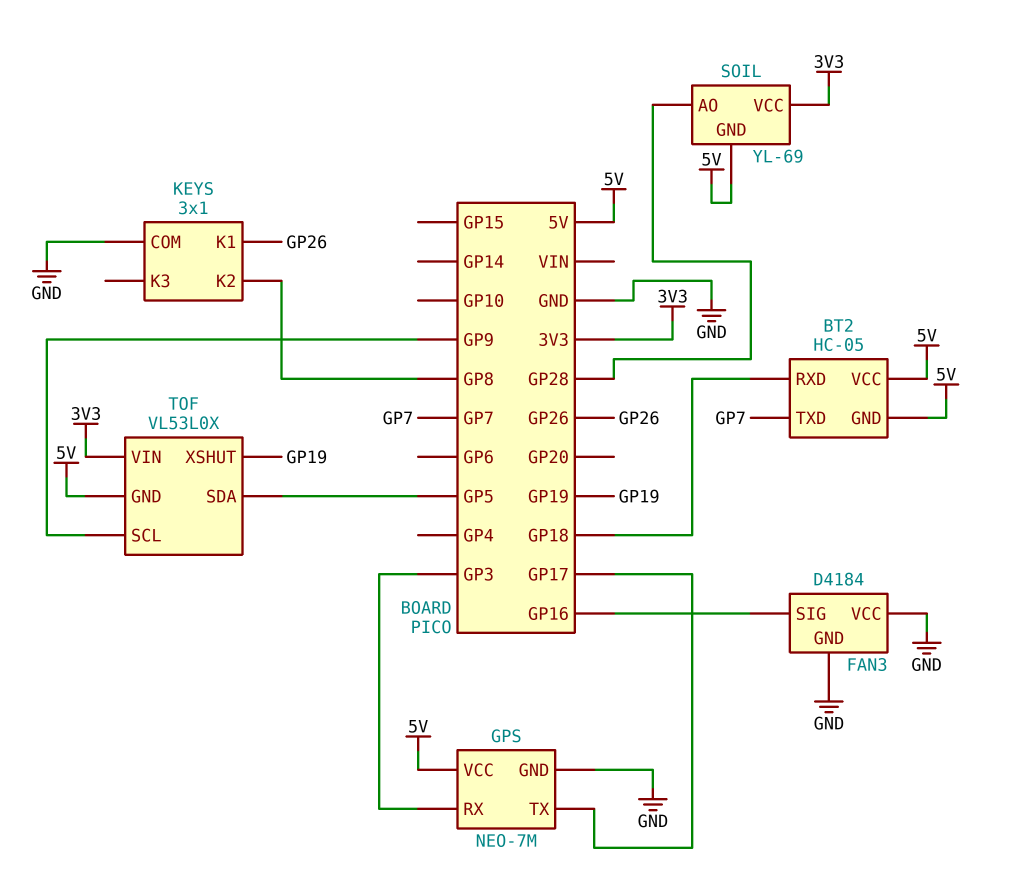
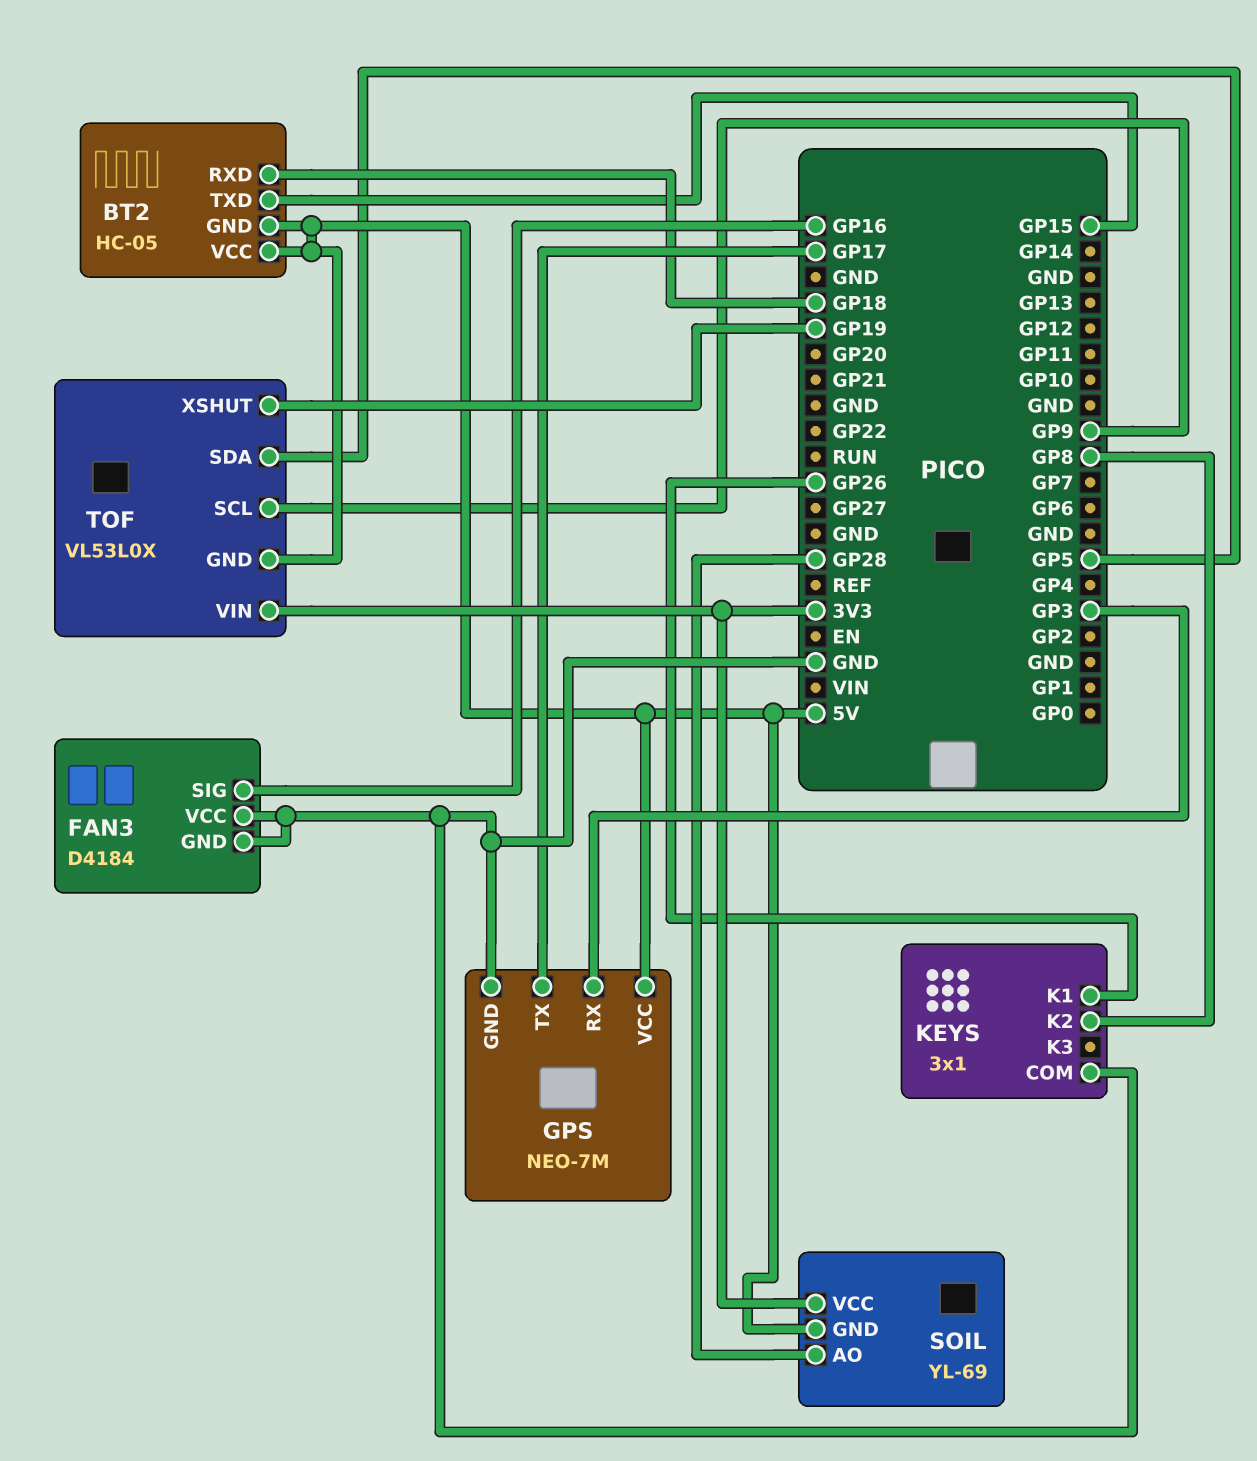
BT2 pin TXD: GP7 -> GP15

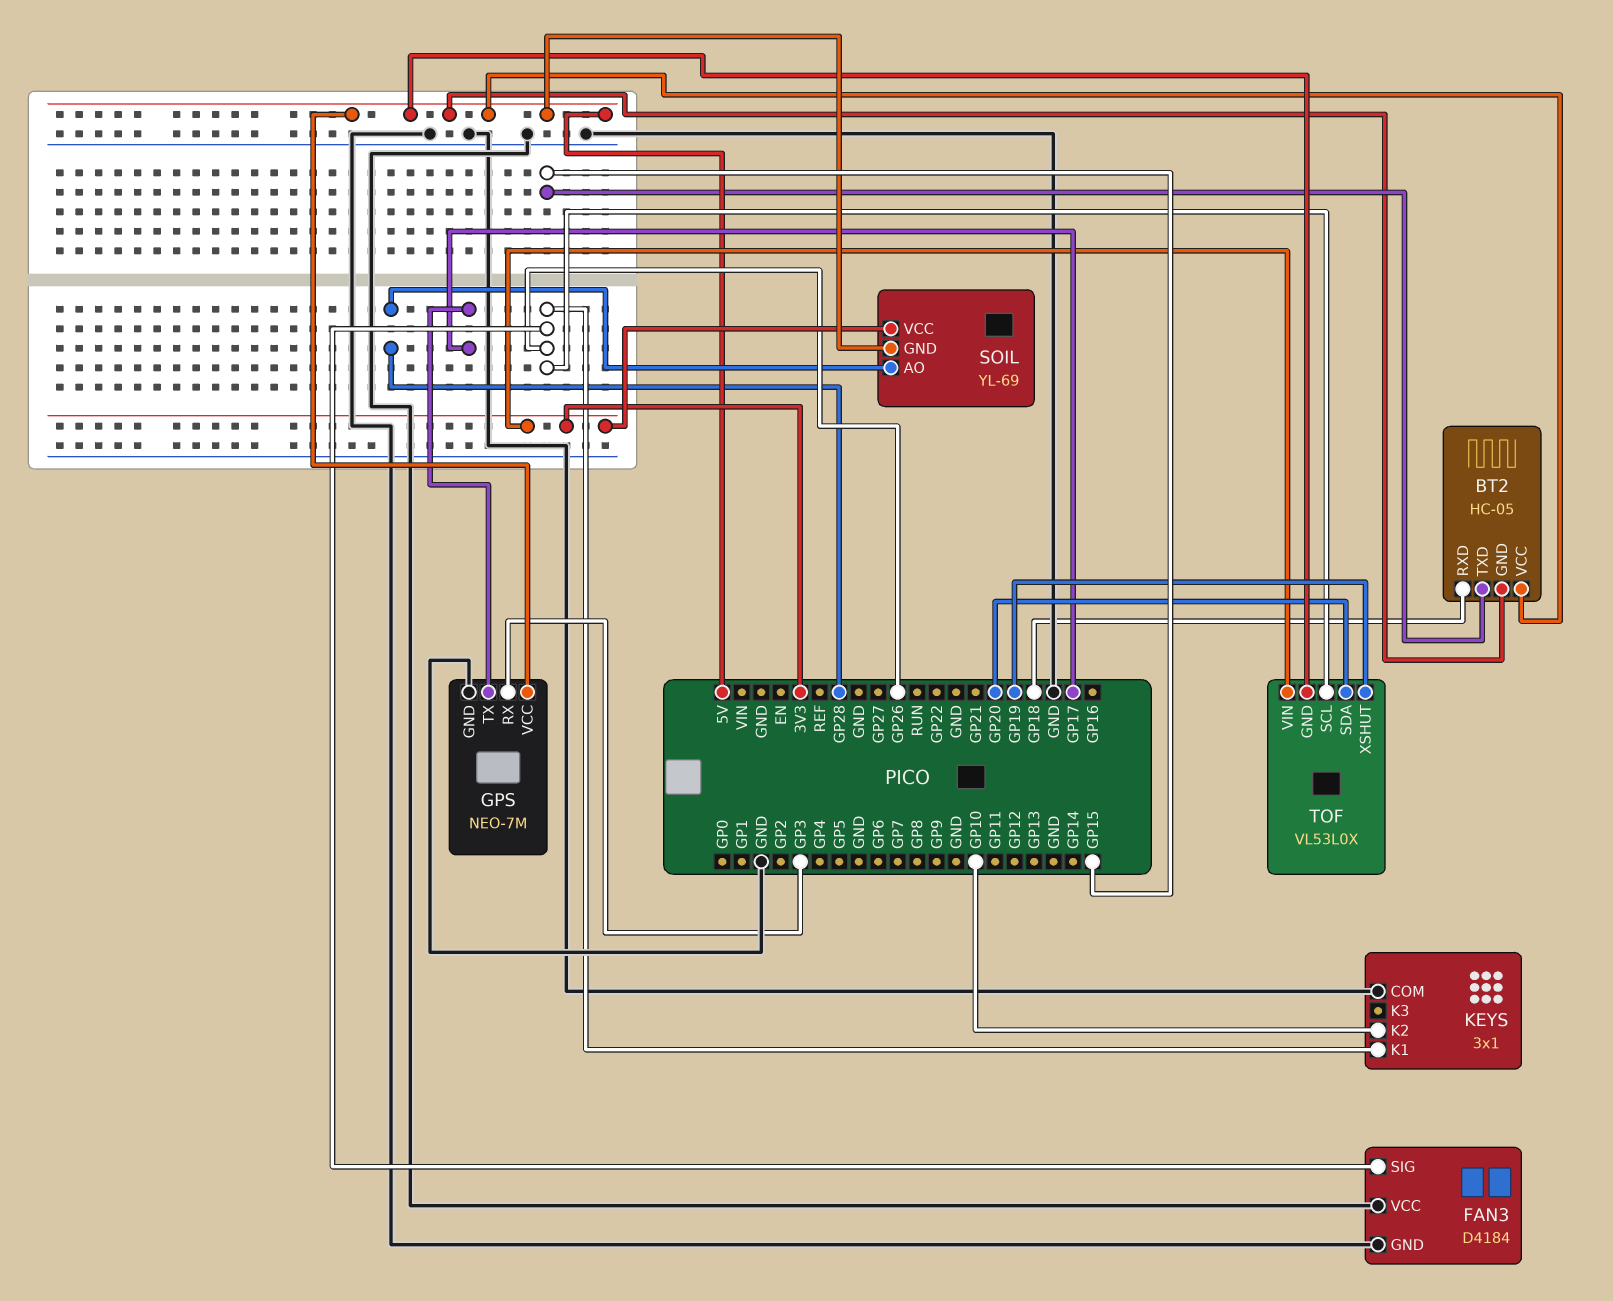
FAN3 pin SIG: GP16 -> GP26
KEYS pin K2: GP8 -> GP10
TOF pin SCL: GP9 -> GP26
TOF pin SDA: GP5 -> GP20

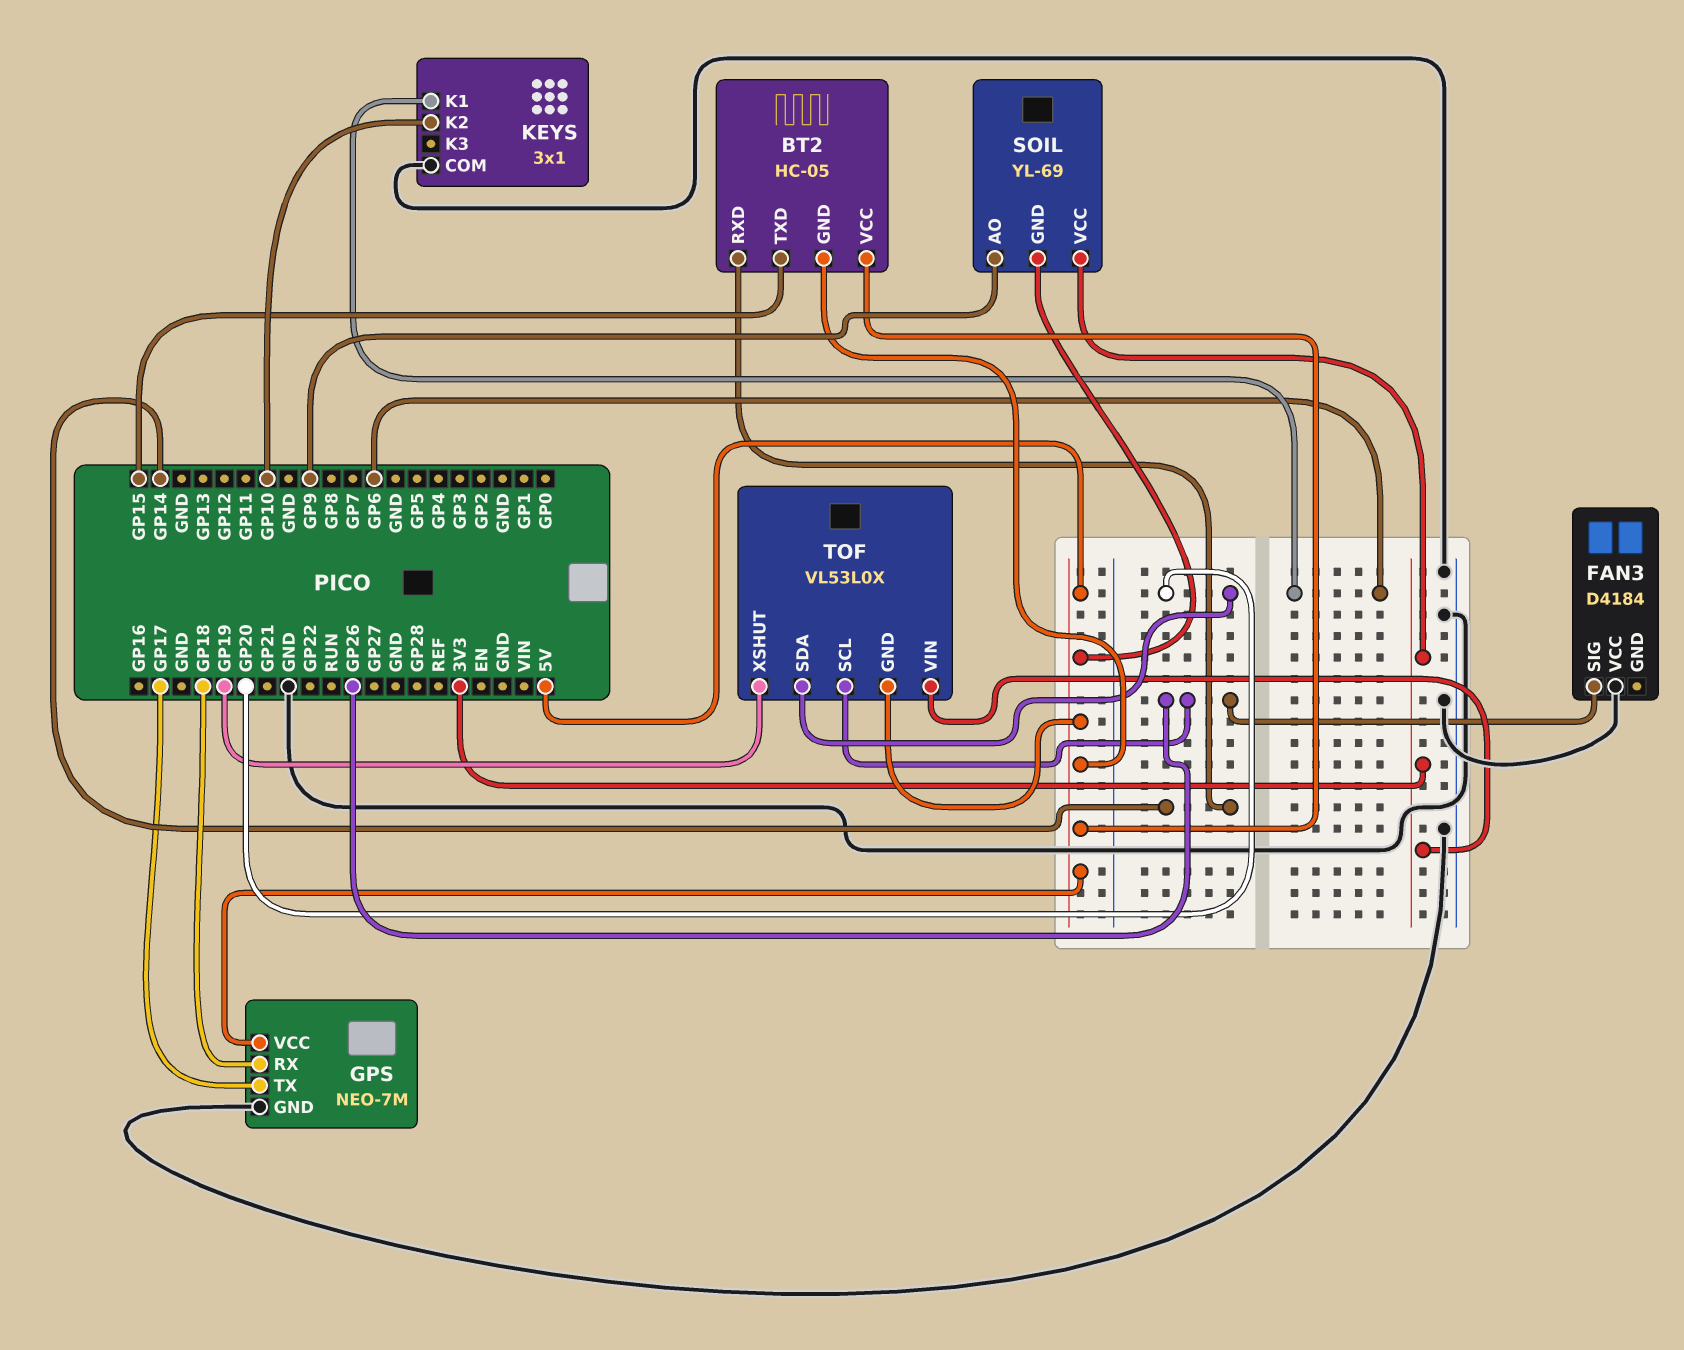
BT2 pin RXD: GP18 -> GP14
FAN3 pin GND: GND -> none
GPS pin RX: GP3 -> GP18
KEYS pin K1: GP26 -> GP6
SOIL pin AO: GP28 -> GP9

